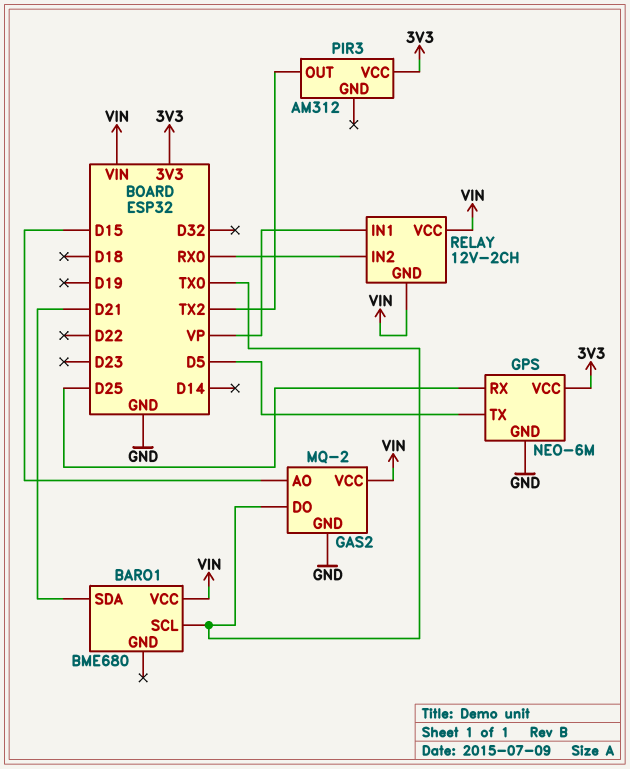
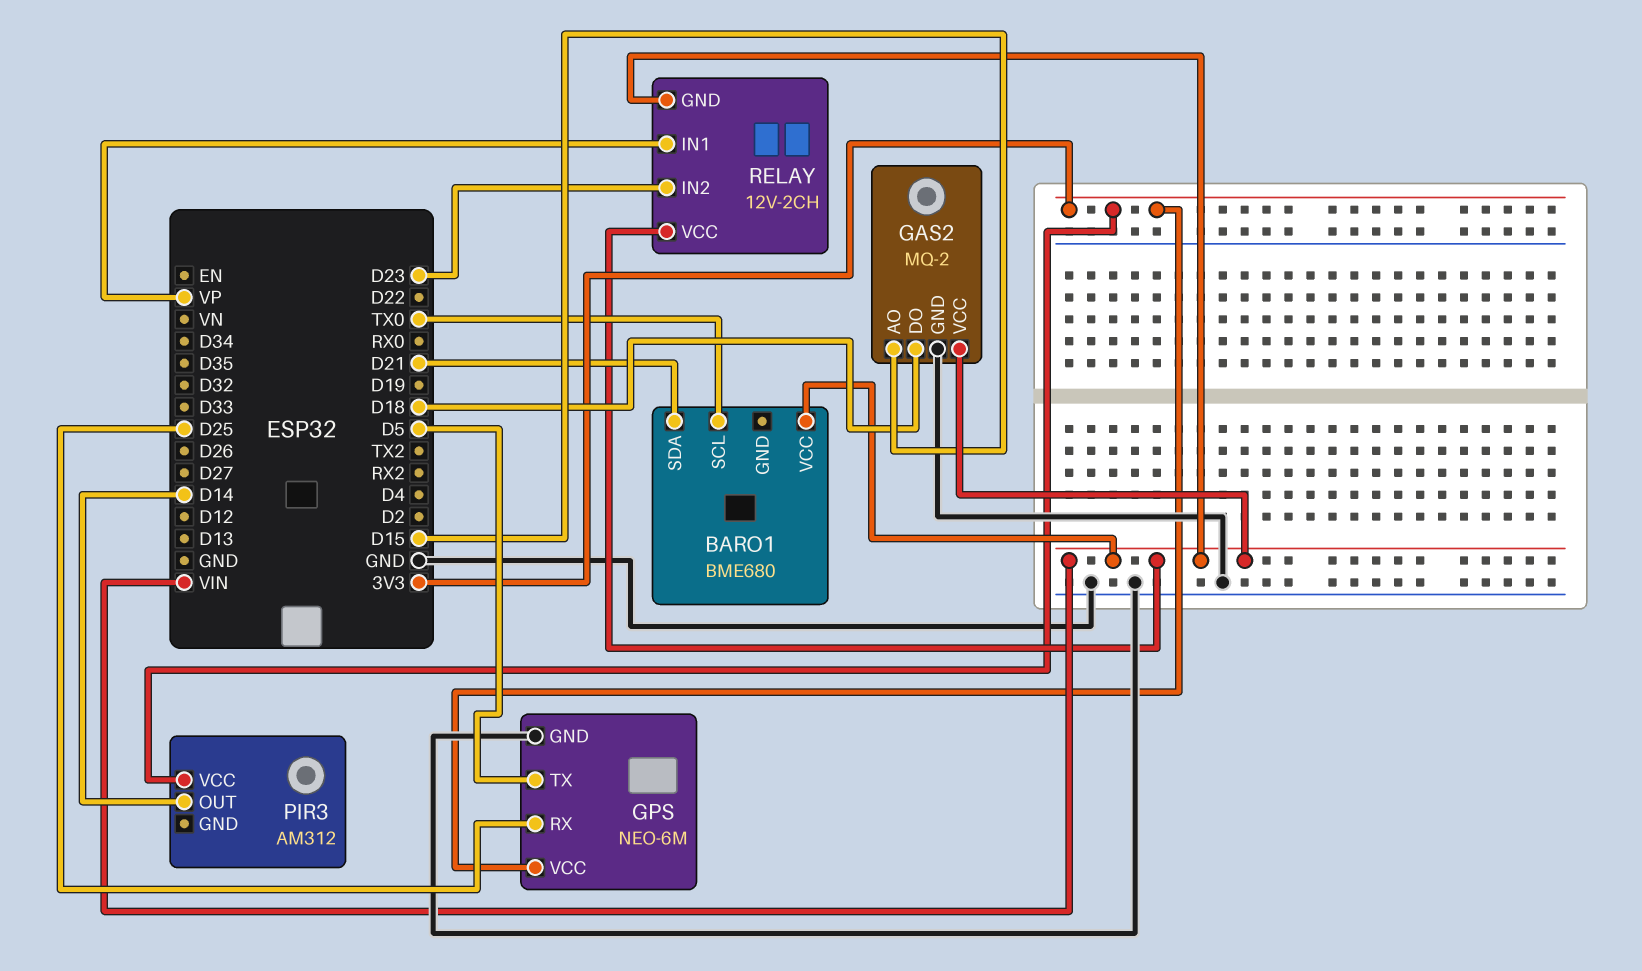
GAS2 pin DO: TX0 -> D18
PIR3 pin OUT: TX2 -> D14
RELAY pin IN2: RX0 -> D23

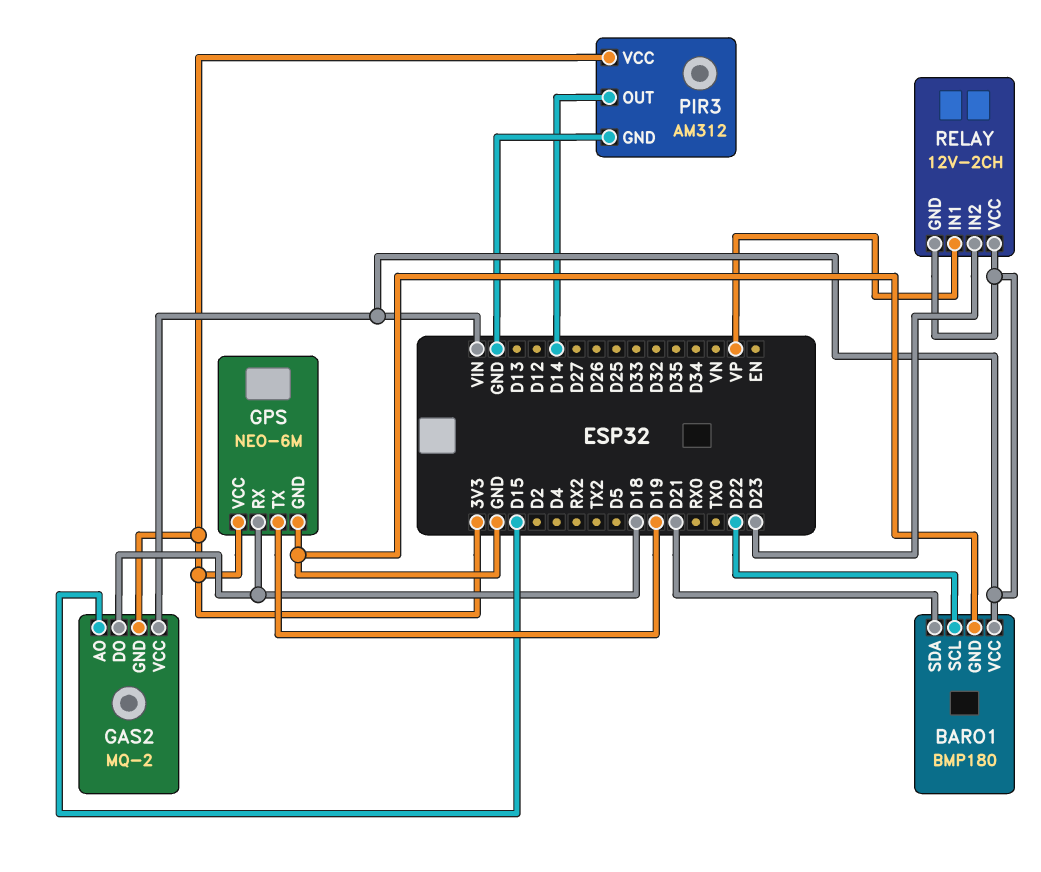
BARO1: BME680 -> BMP180
BARO1 pin GND: none -> GND
BARO1 pin SCL: TX0 -> D22
GAS2 pin GND: GND -> 3V3
GPS pin RX: D25 -> D18
GPS pin TX: D5 -> D19
PIR3 pin GND: none -> GND

